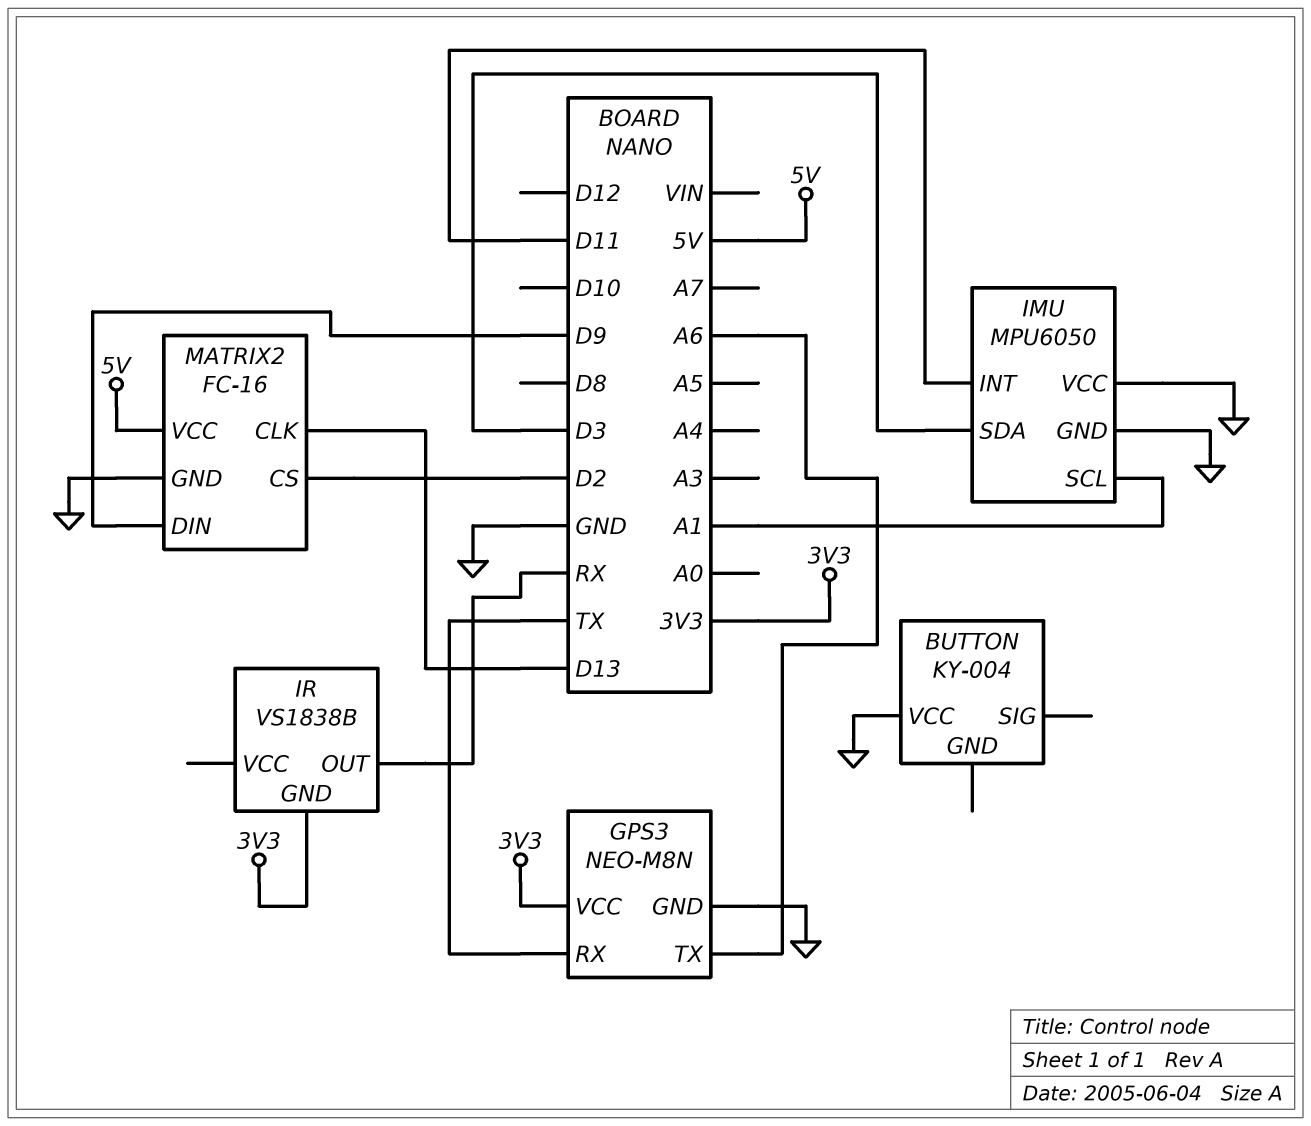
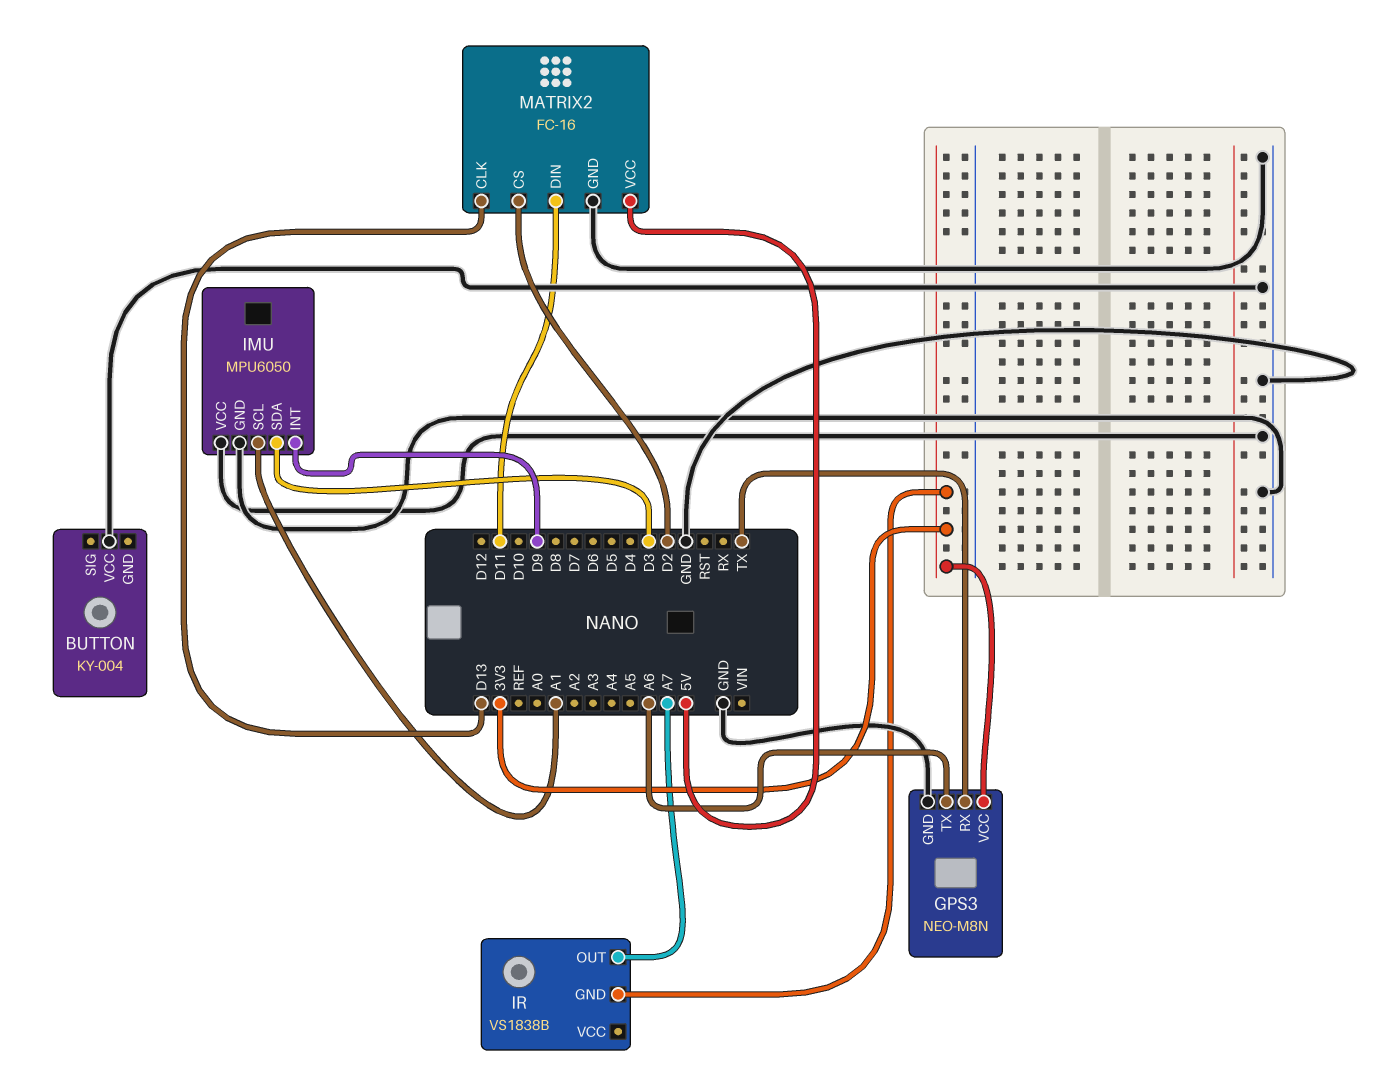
IMU pin INT: D11 -> D9
IR pin OUT: RX -> A7
MATRIX2 pin DIN: D9 -> D11

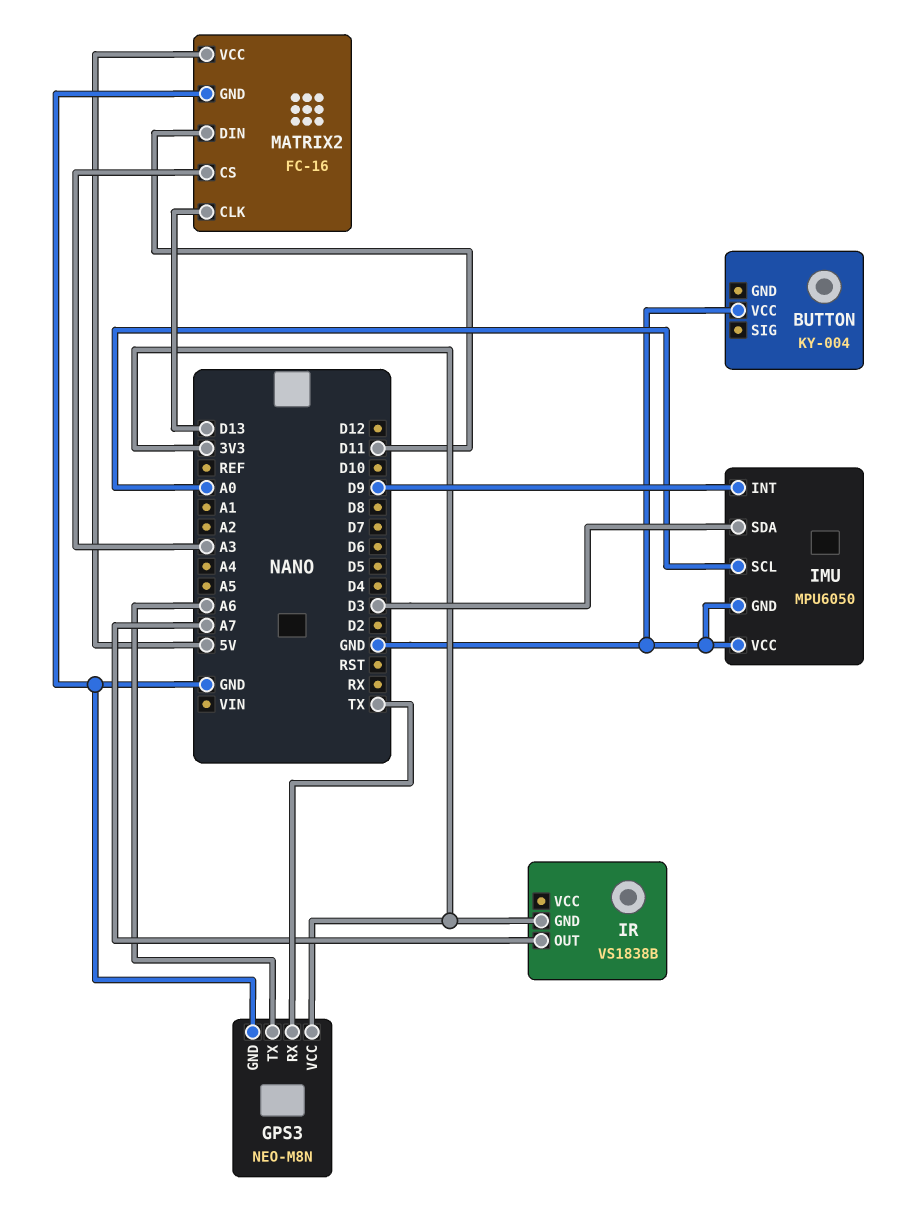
IMU pin SCL: A1 -> A0
MATRIX2 pin CS: D2 -> A3

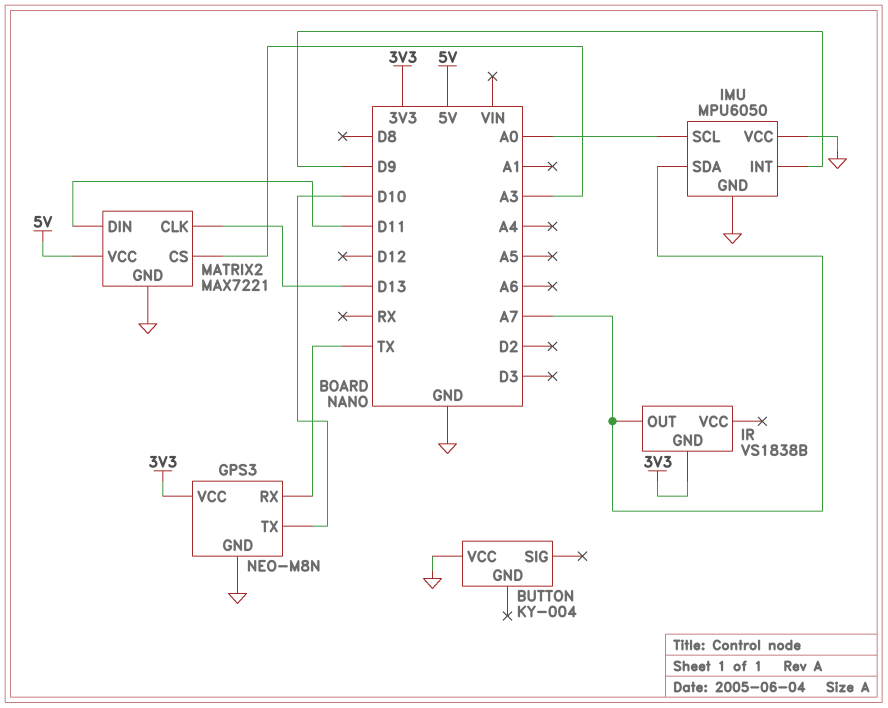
GPS3 pin TX: A6 -> D10
IMU pin SDA: D3 -> A7
MATRIX2: FC-16 -> MAX7221

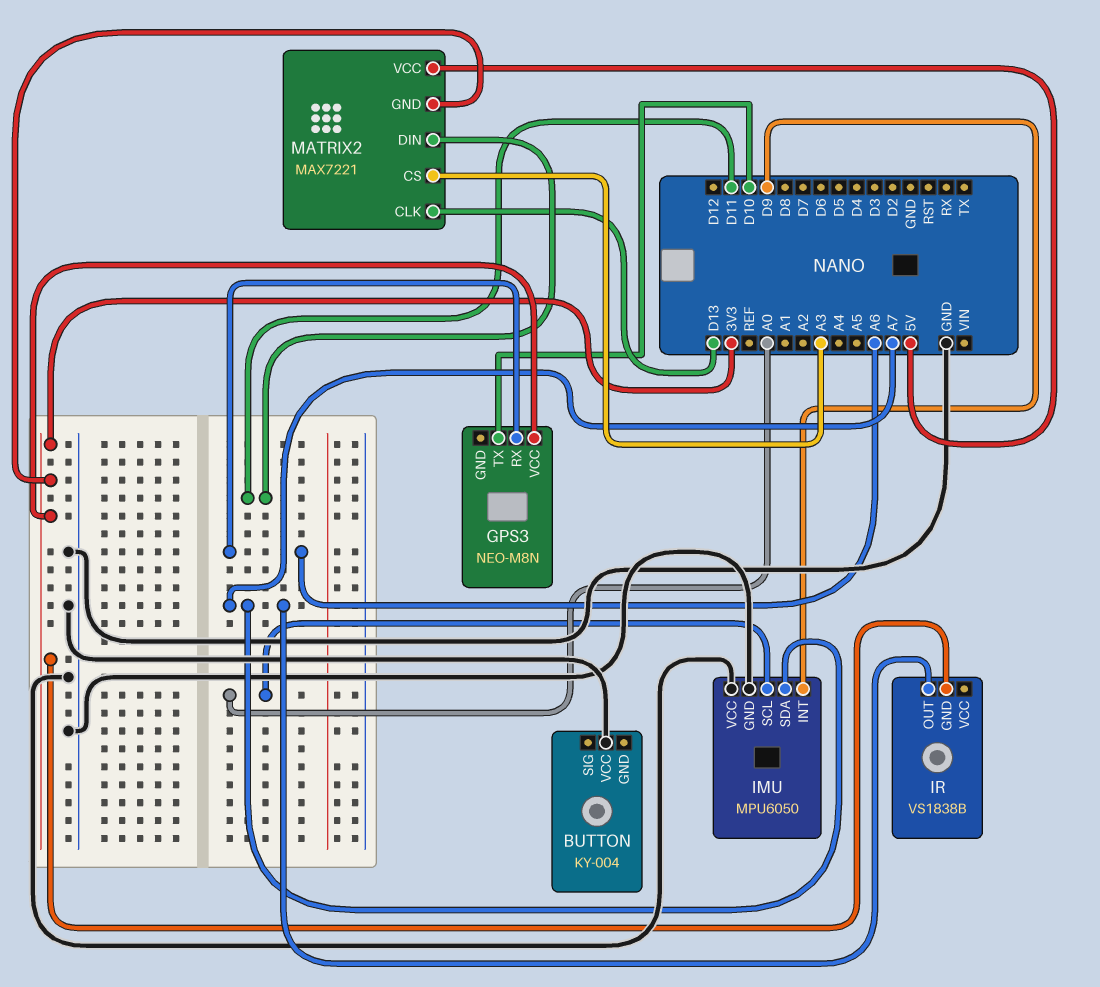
GPS3 pin GND: GND -> none
GPS3 pin RX: TX -> A6
MATRIX2 pin GND: GND -> 3V3

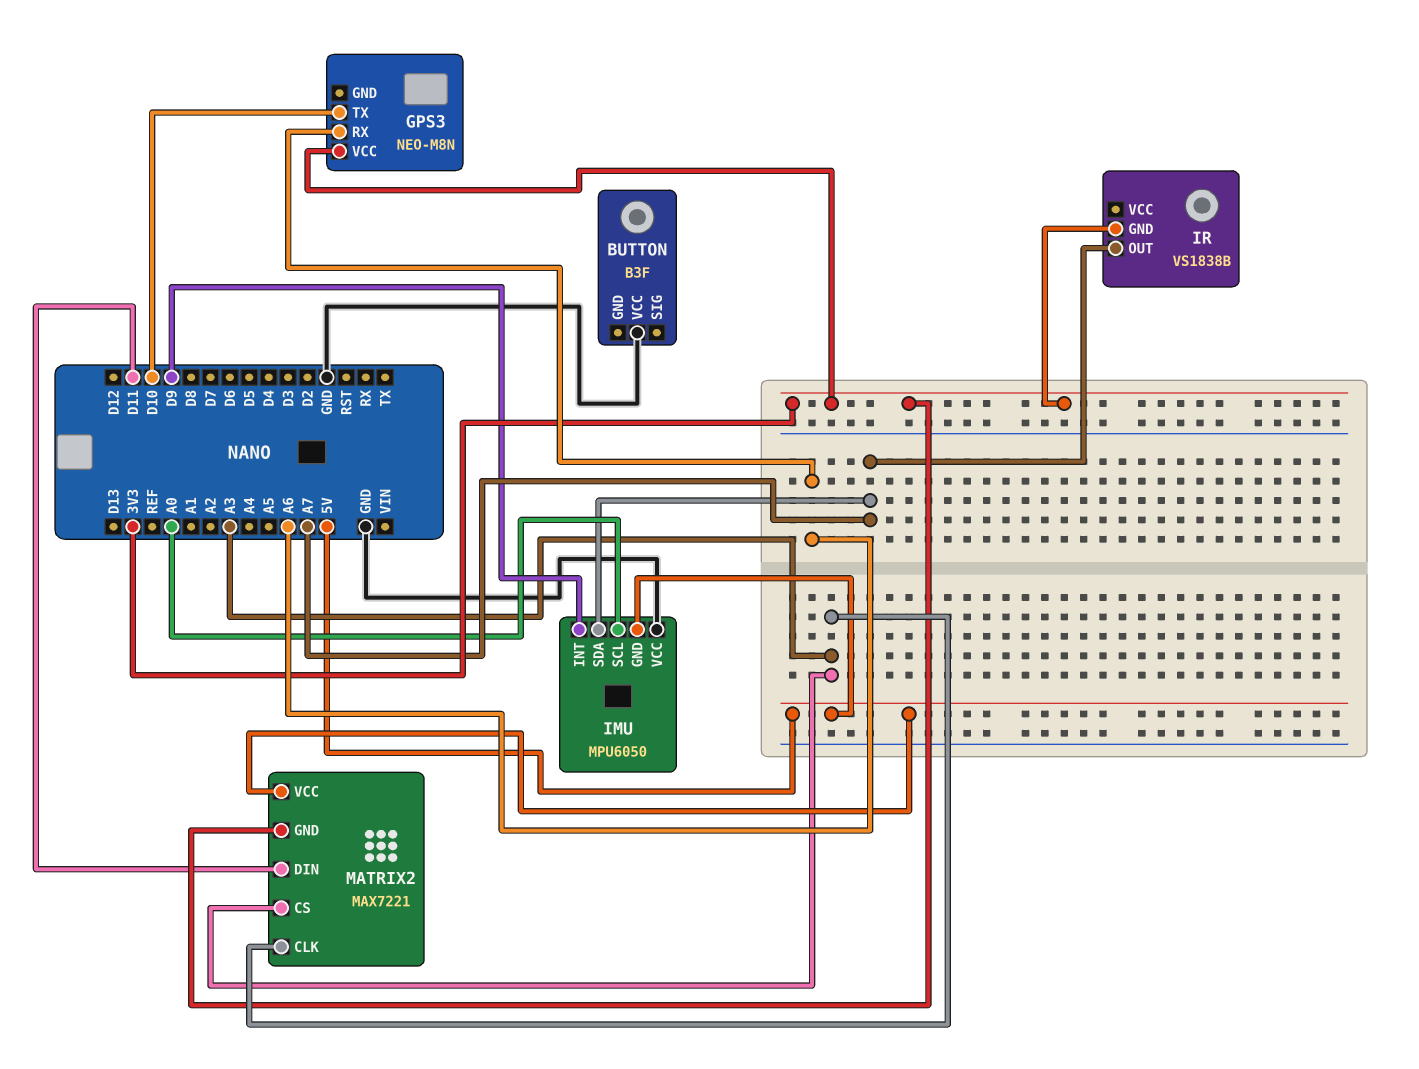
BUTTON: KY-004 -> B3F
IMU pin GND: GND -> 5V
MATRIX2 pin CLK: D13 -> A3

